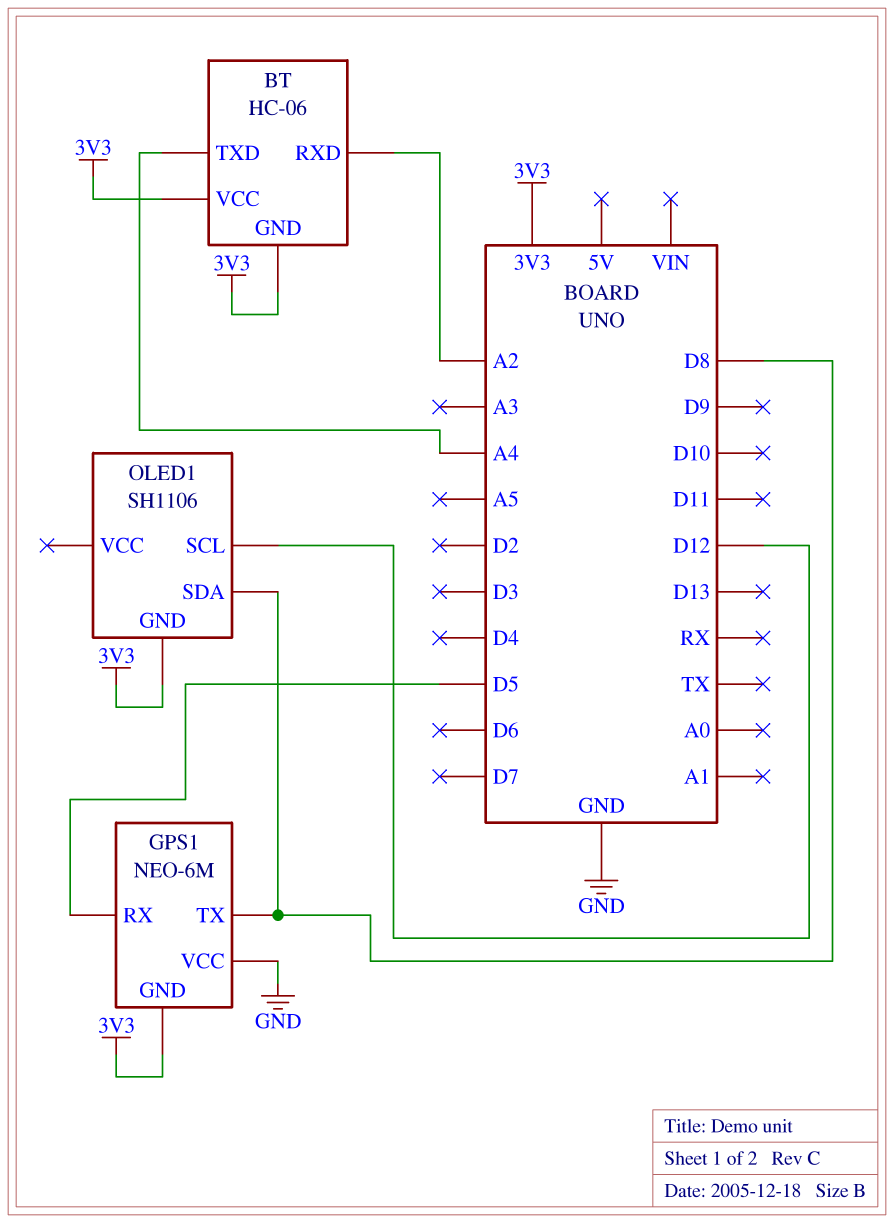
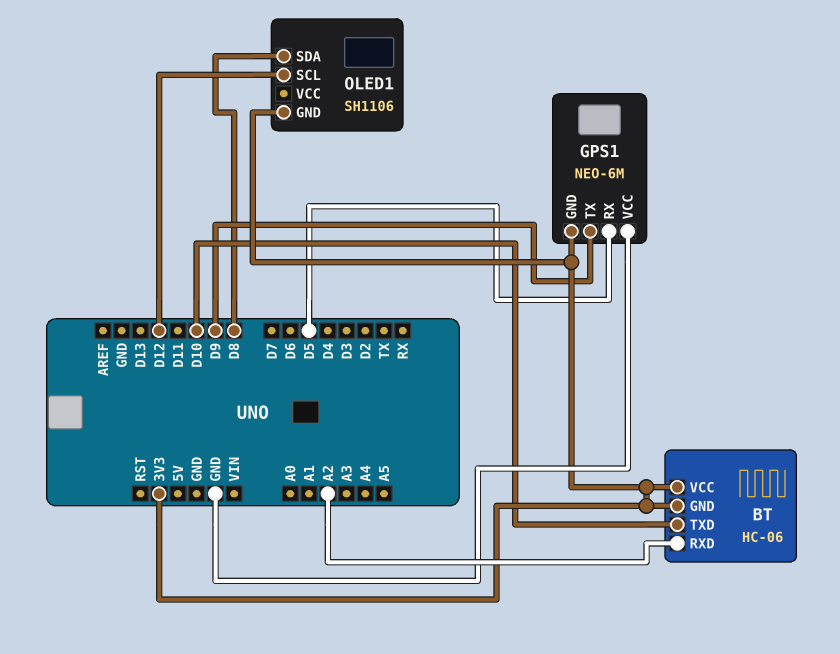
BT pin TXD: A4 -> D10
GPS1 pin TX: D8 -> D9

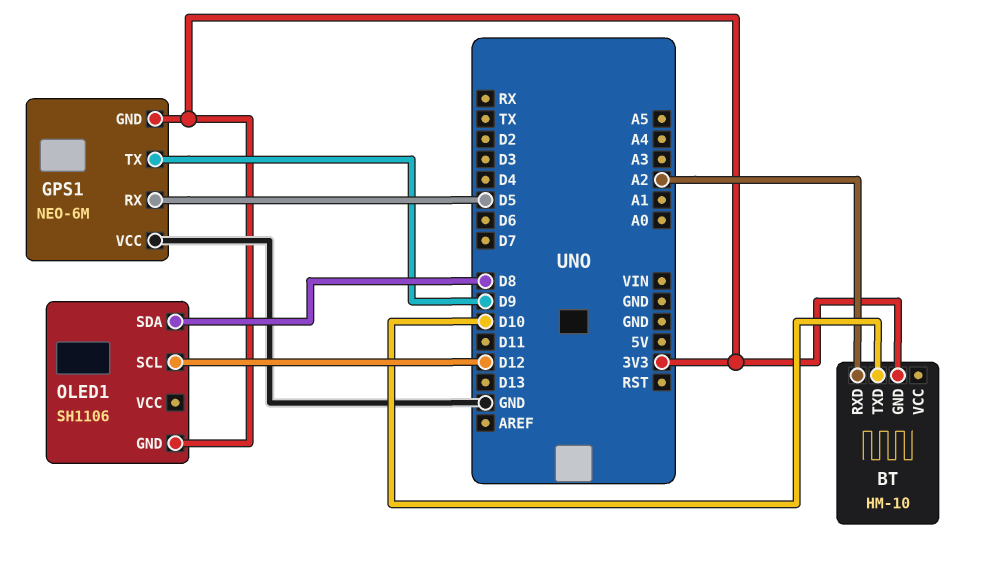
BT: HC-06 -> HM-10
BT pin VCC: 3V3 -> none

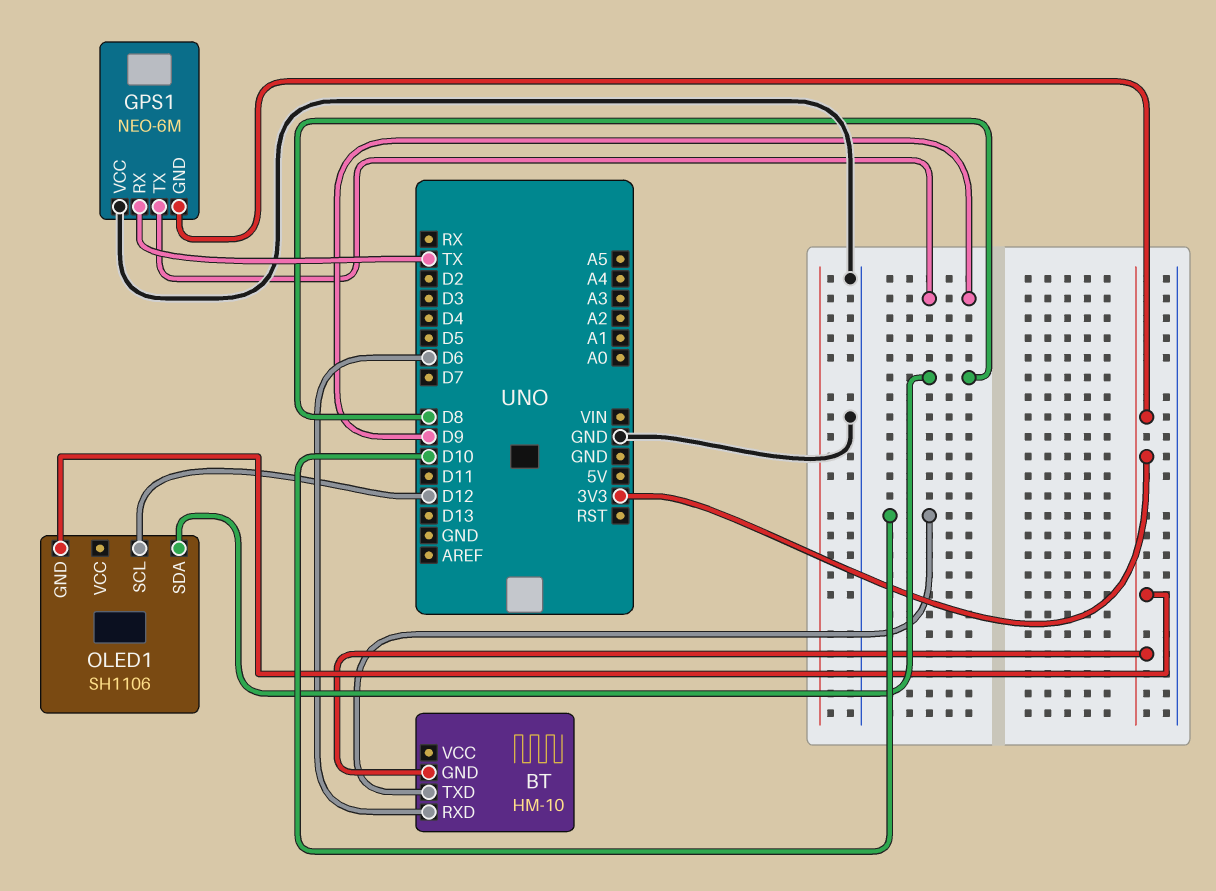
BT pin RXD: A2 -> D6
GPS1 pin RX: D5 -> TX

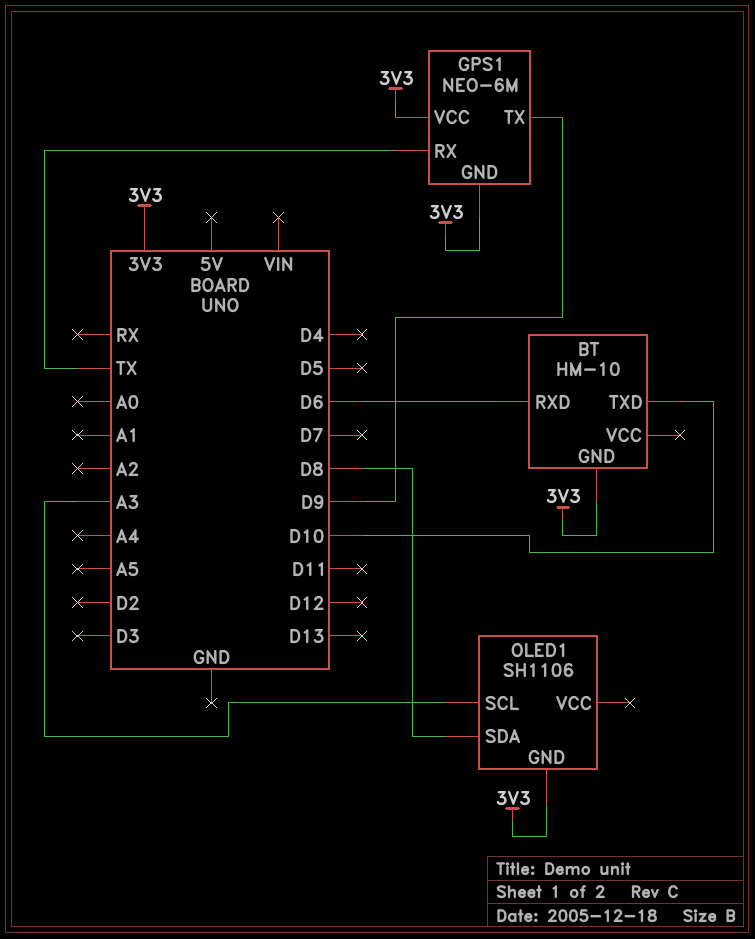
GPS1 pin VCC: GND -> 3V3
OLED1 pin SCL: D12 -> A3

